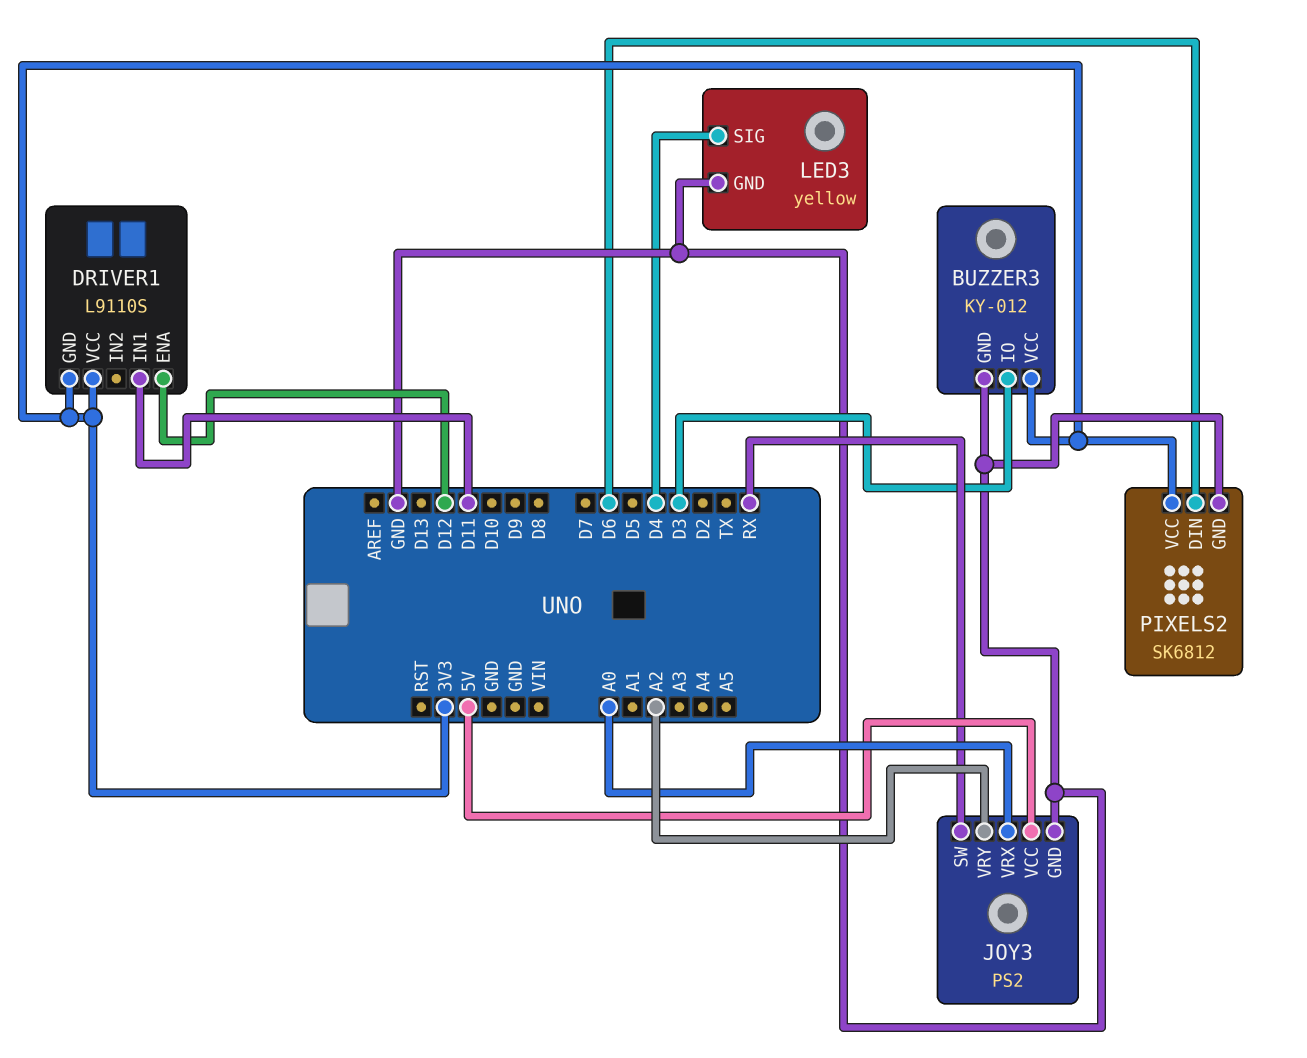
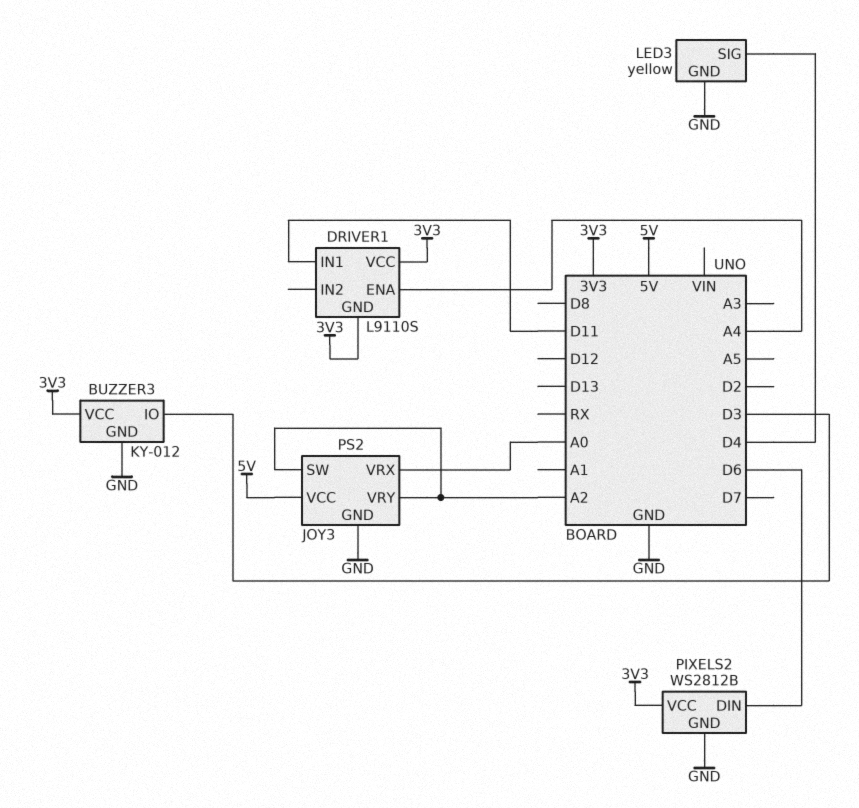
DRIVER1 pin ENA: D12 -> A4
JOY3 pin SW: RX -> A2
PIXELS2: SK6812 -> WS2812B

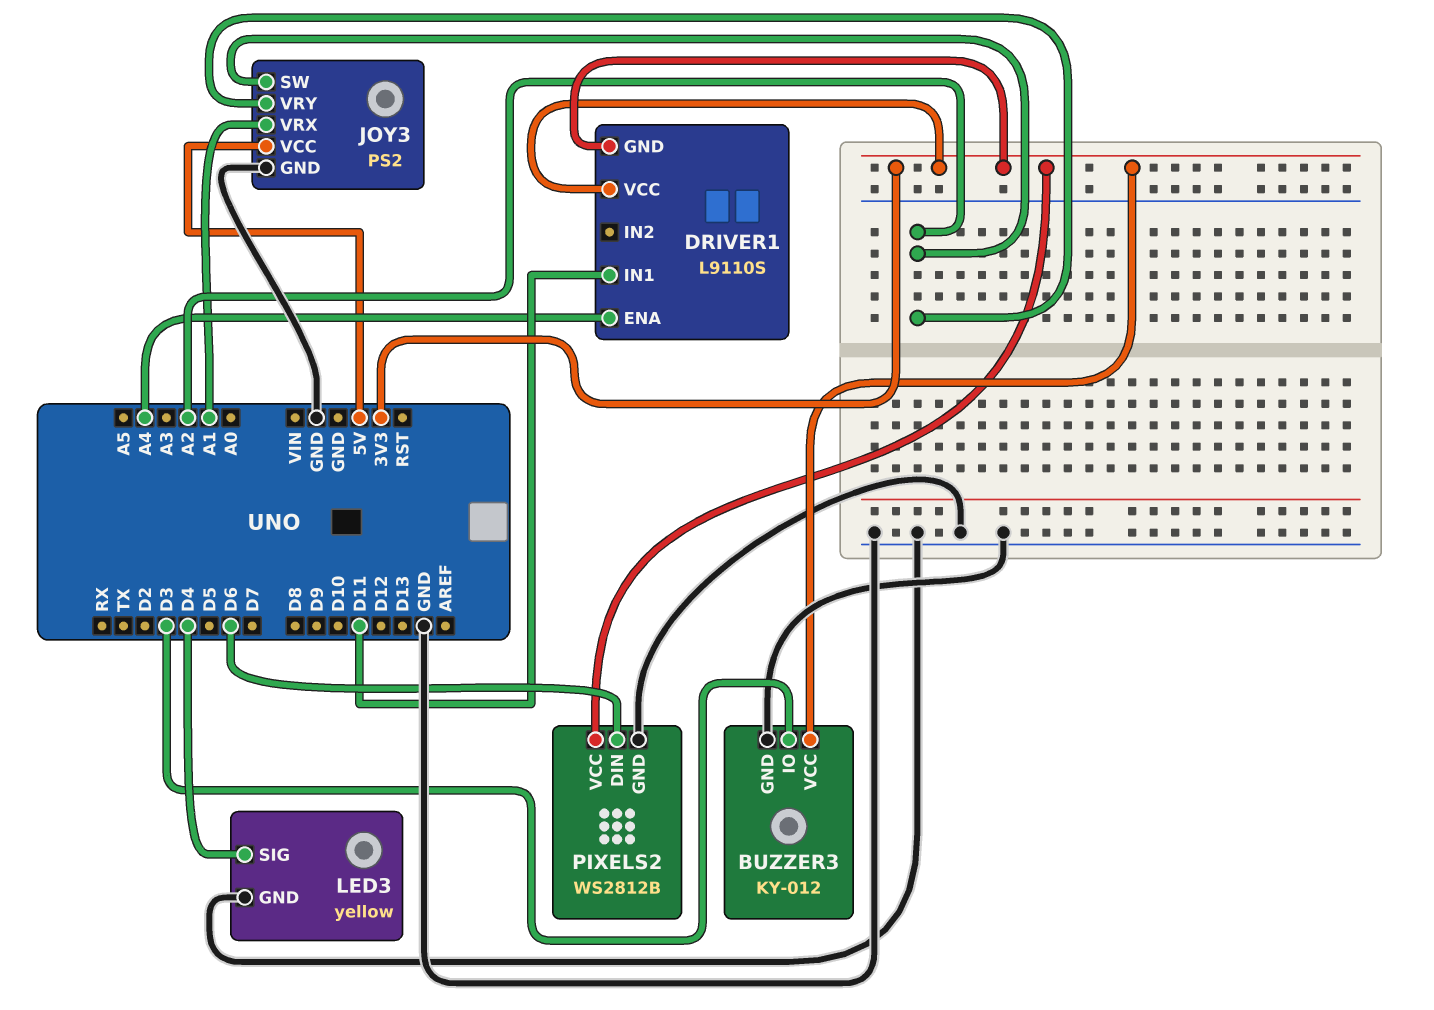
JOY3 pin VRX: A0 -> A1

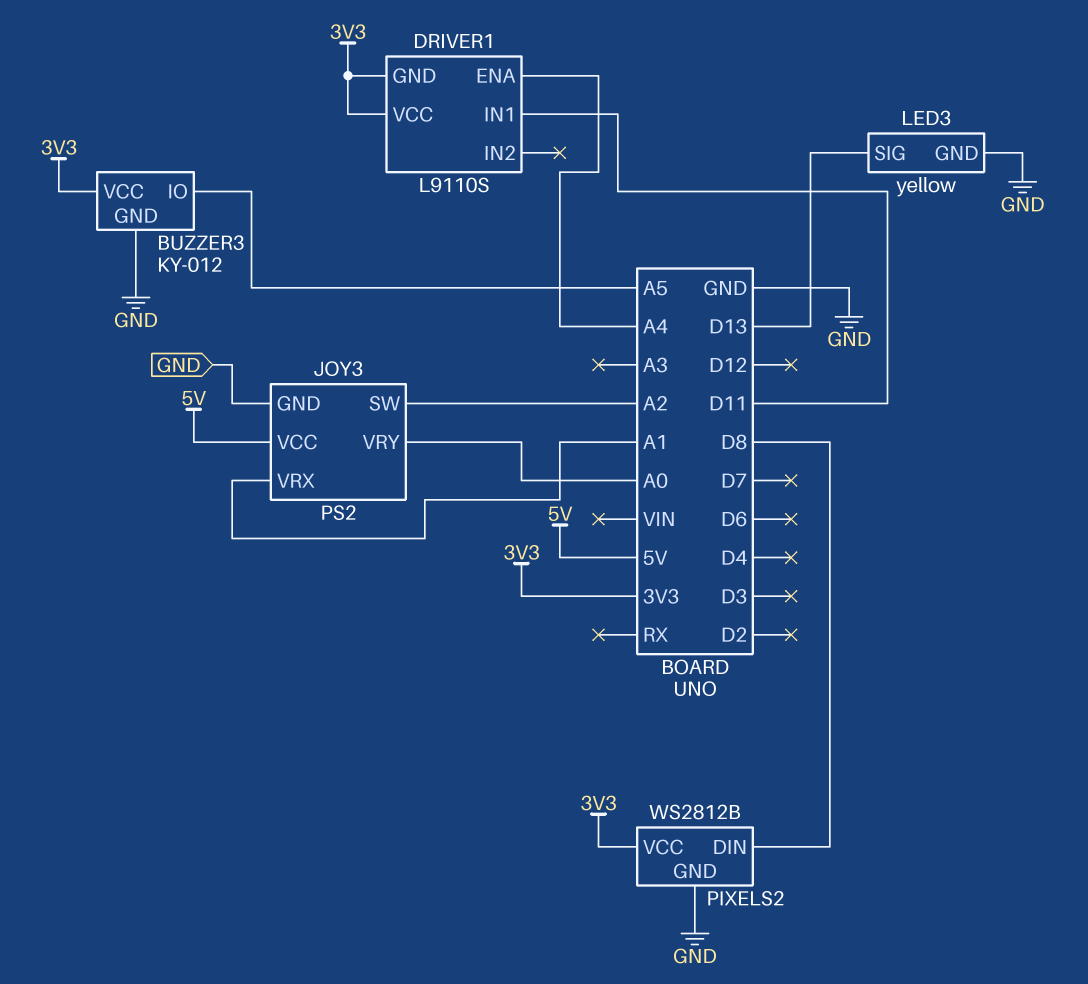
BUZZER3 pin IO: D3 -> A5
JOY3 pin VRY: A2 -> A0
LED3 pin SIG: D4 -> D13
PIXELS2 pin DIN: D6 -> D8

